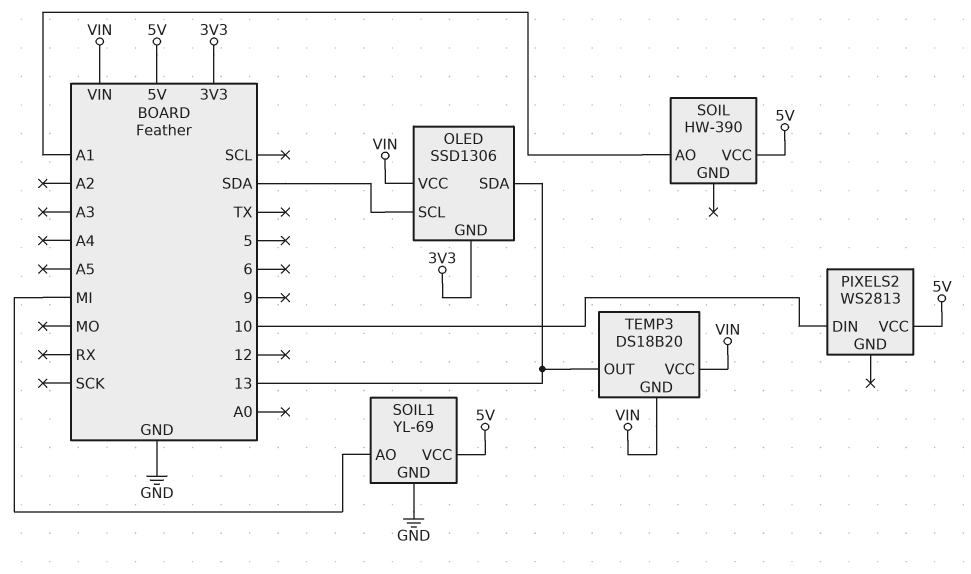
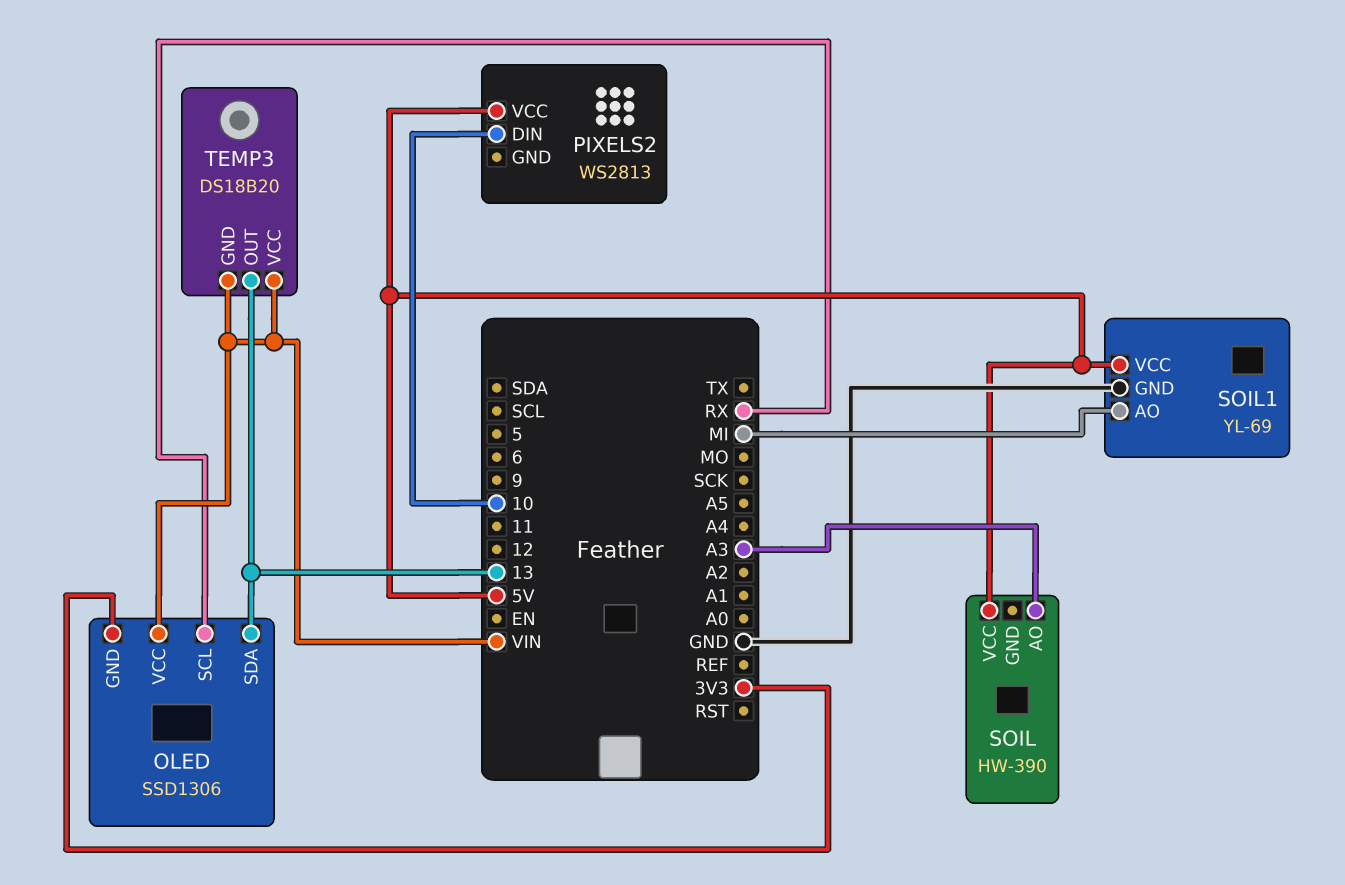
OLED pin SCL: SDA -> RX
SOIL pin AO: A1 -> A3

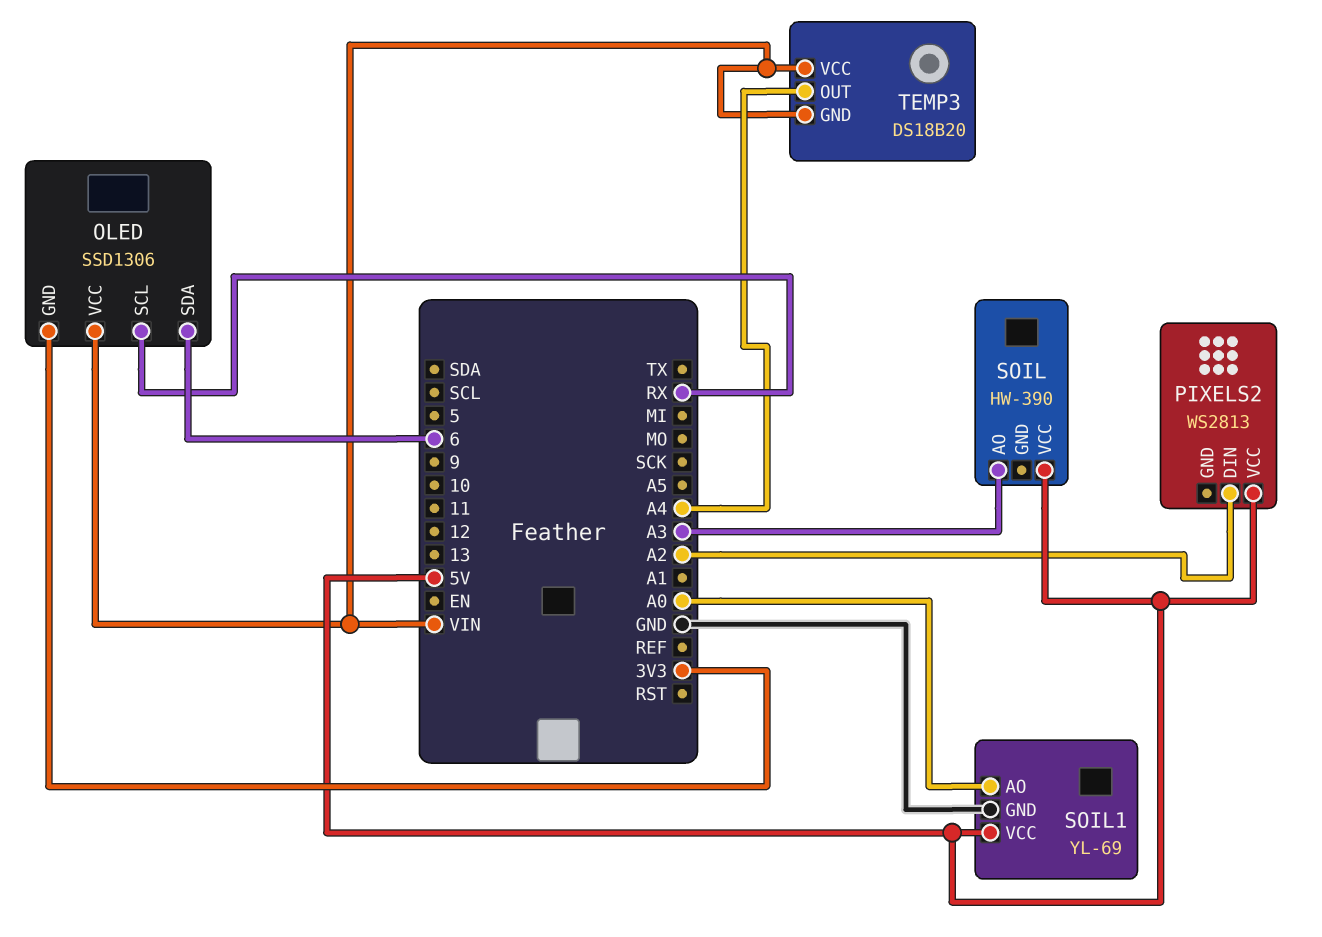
OLED pin SDA: 13 -> 6
PIXELS2 pin DIN: 10 -> A2
SOIL1 pin AO: MI -> A0
TEMP3 pin OUT: 13 -> A4

